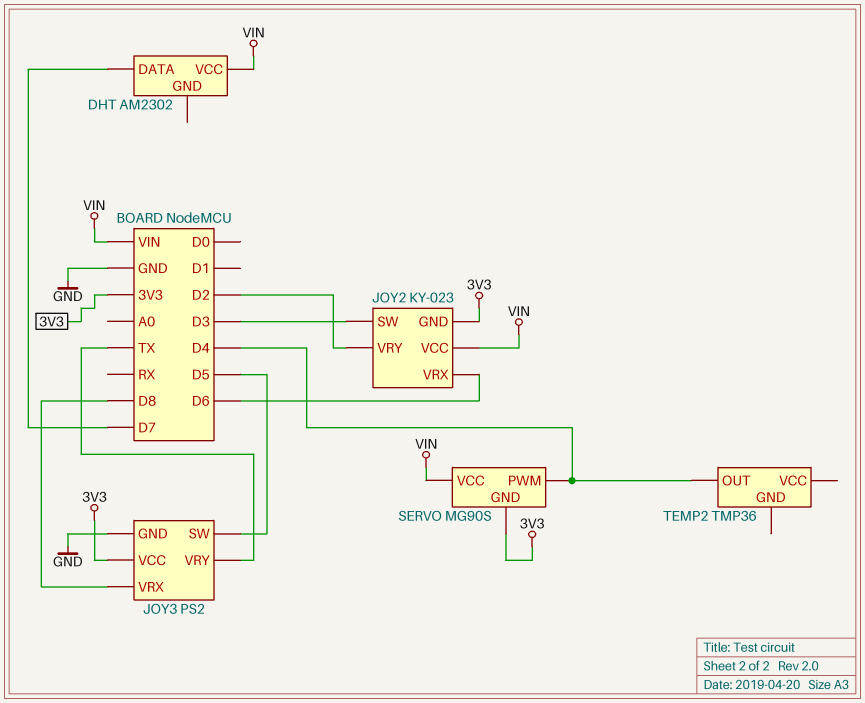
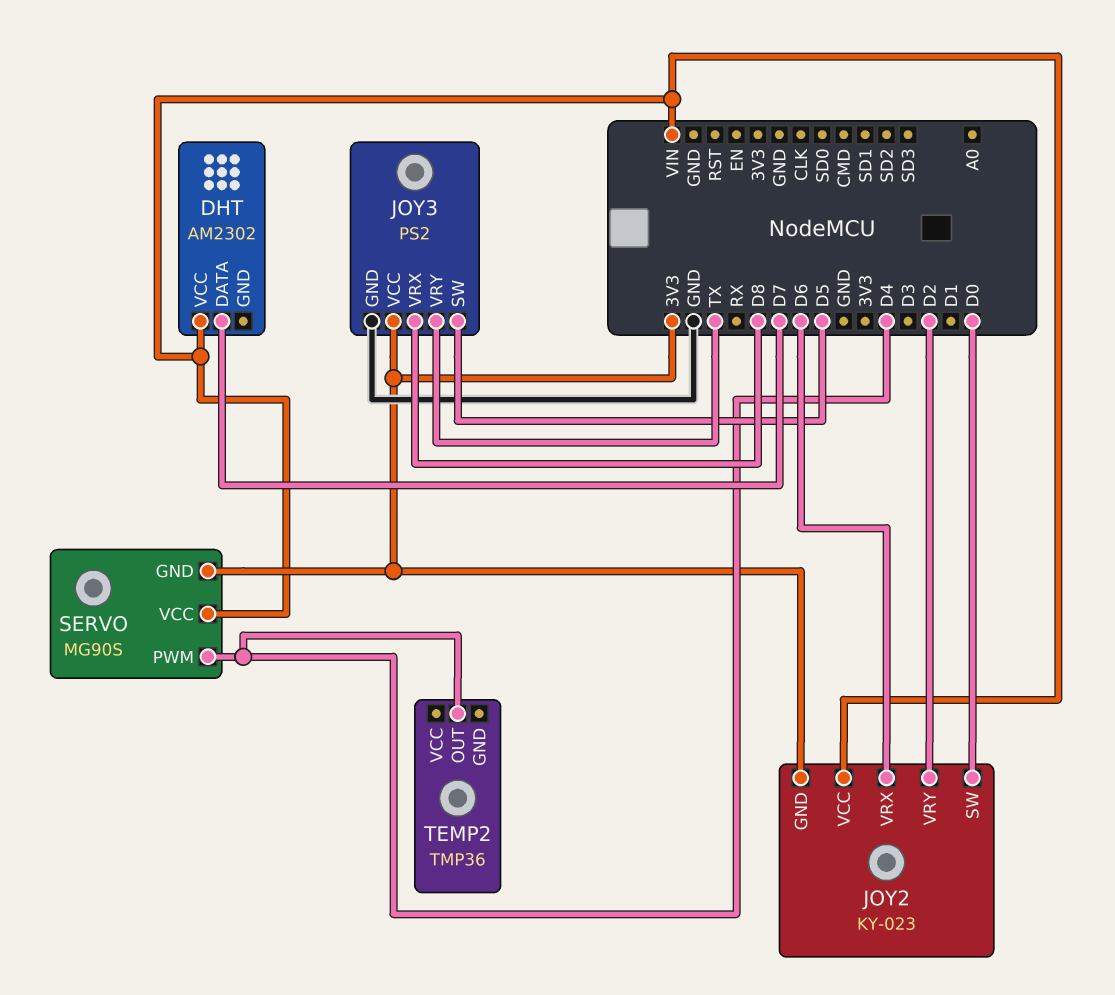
JOY2 pin SW: D3 -> D0

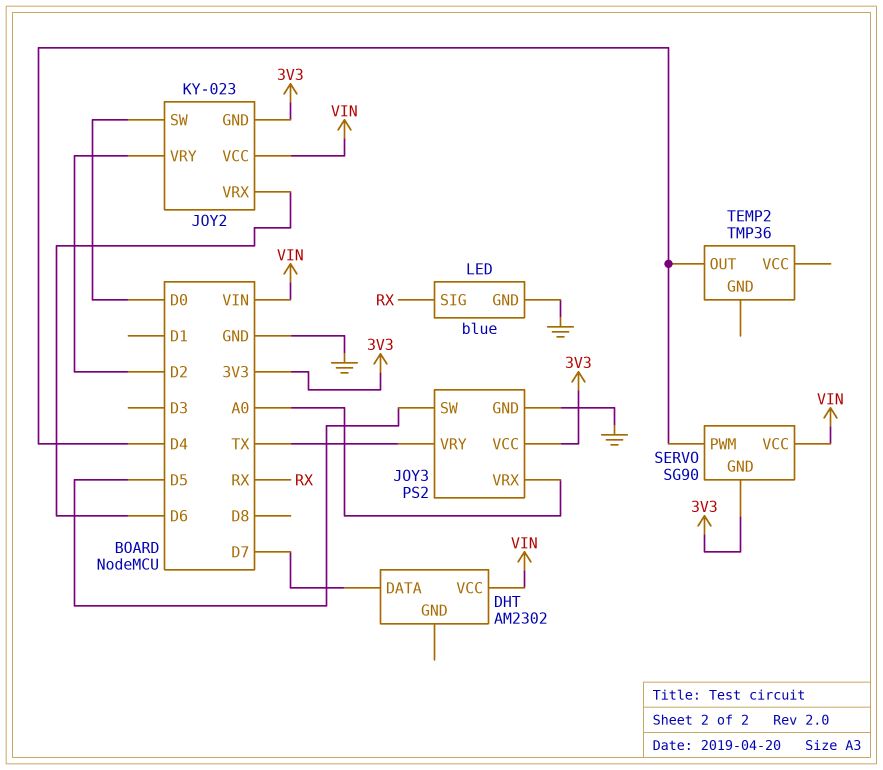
JOY3 pin VRX: D8 -> A0
LED: none -> blue
LED pin GND: none -> GND
LED pin SIG: none -> RX
SERVO: MG90S -> SG90

